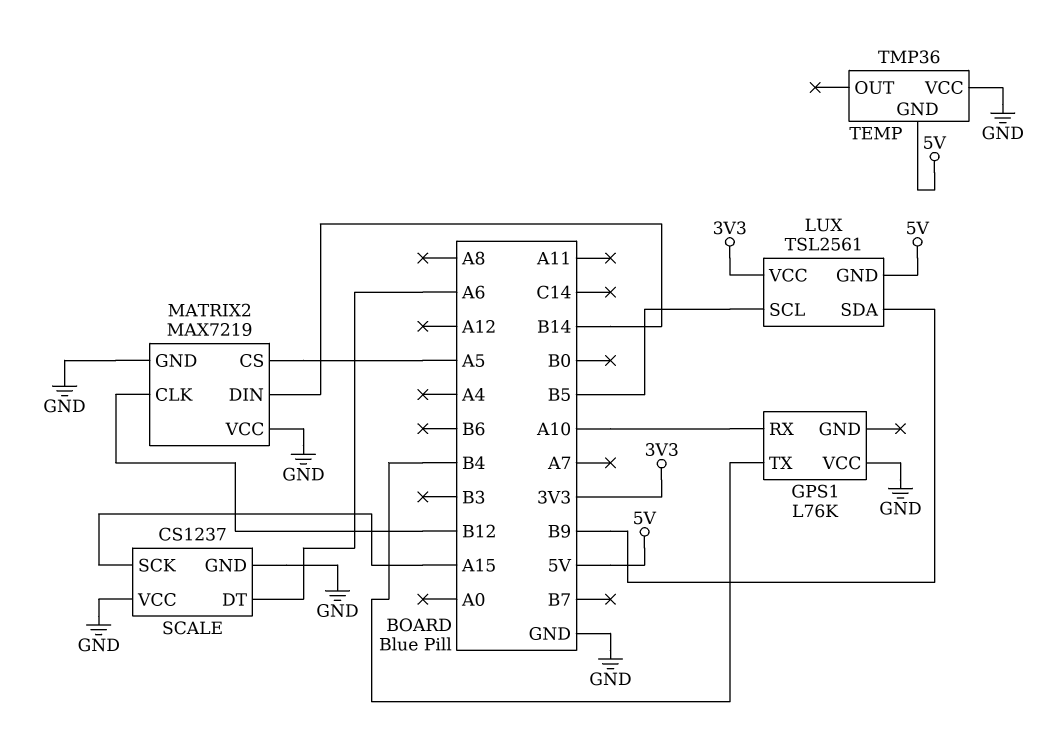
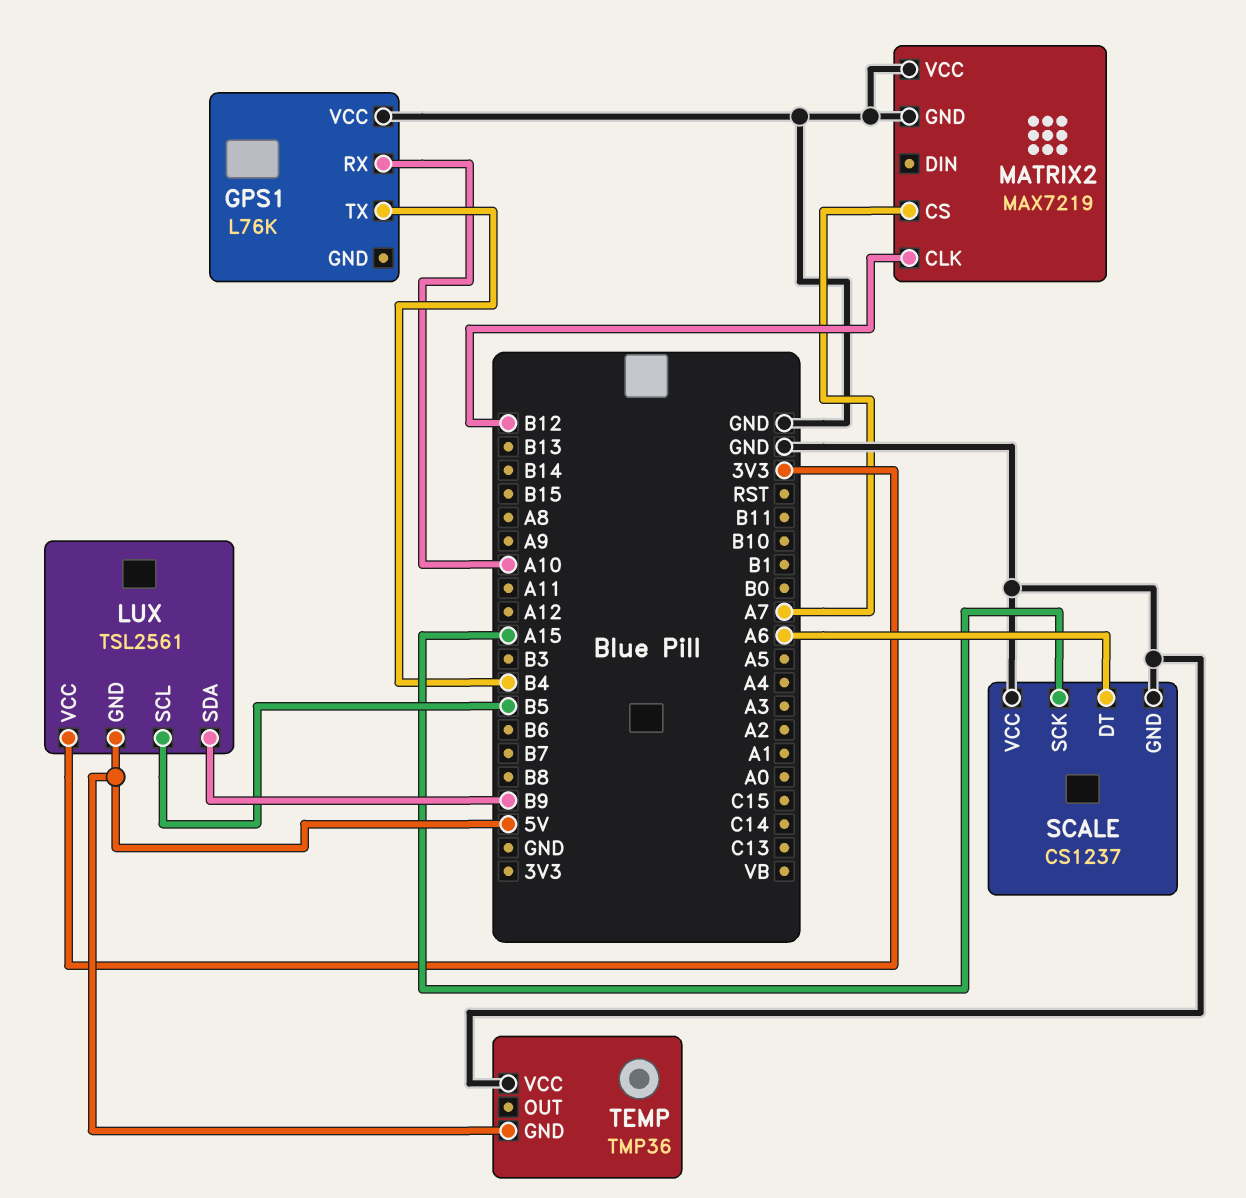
MATRIX2 pin CS: A5 -> A7
MATRIX2 pin DIN: B14 -> none

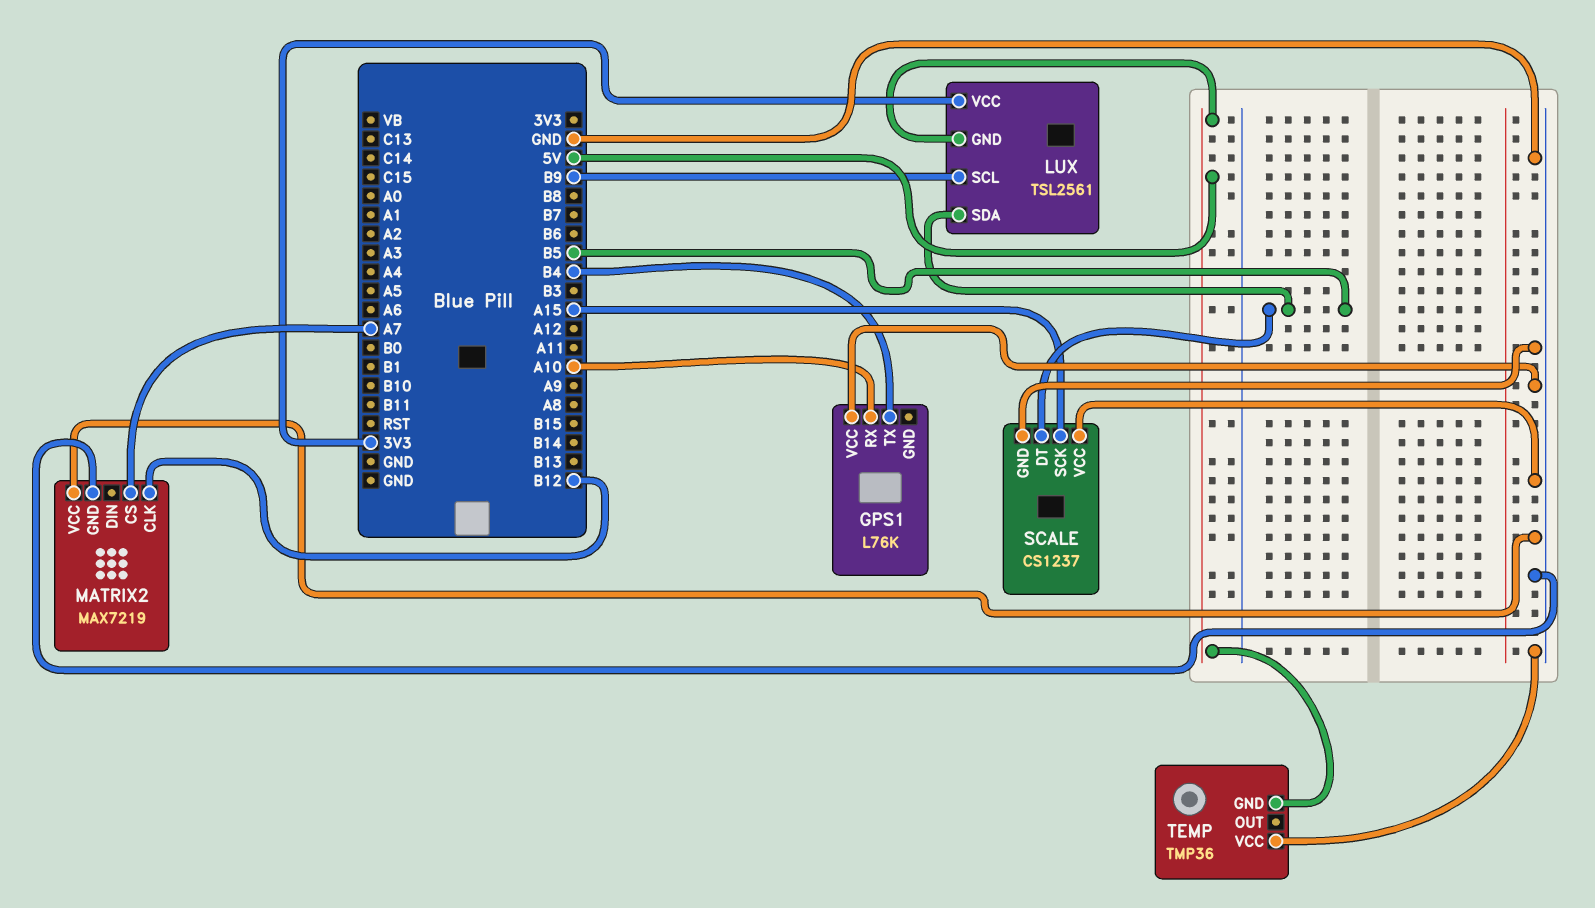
LUX pin SCL: B5 -> B9
LUX pin SDA: B9 -> B5
SCALE pin DT: A6 -> B5

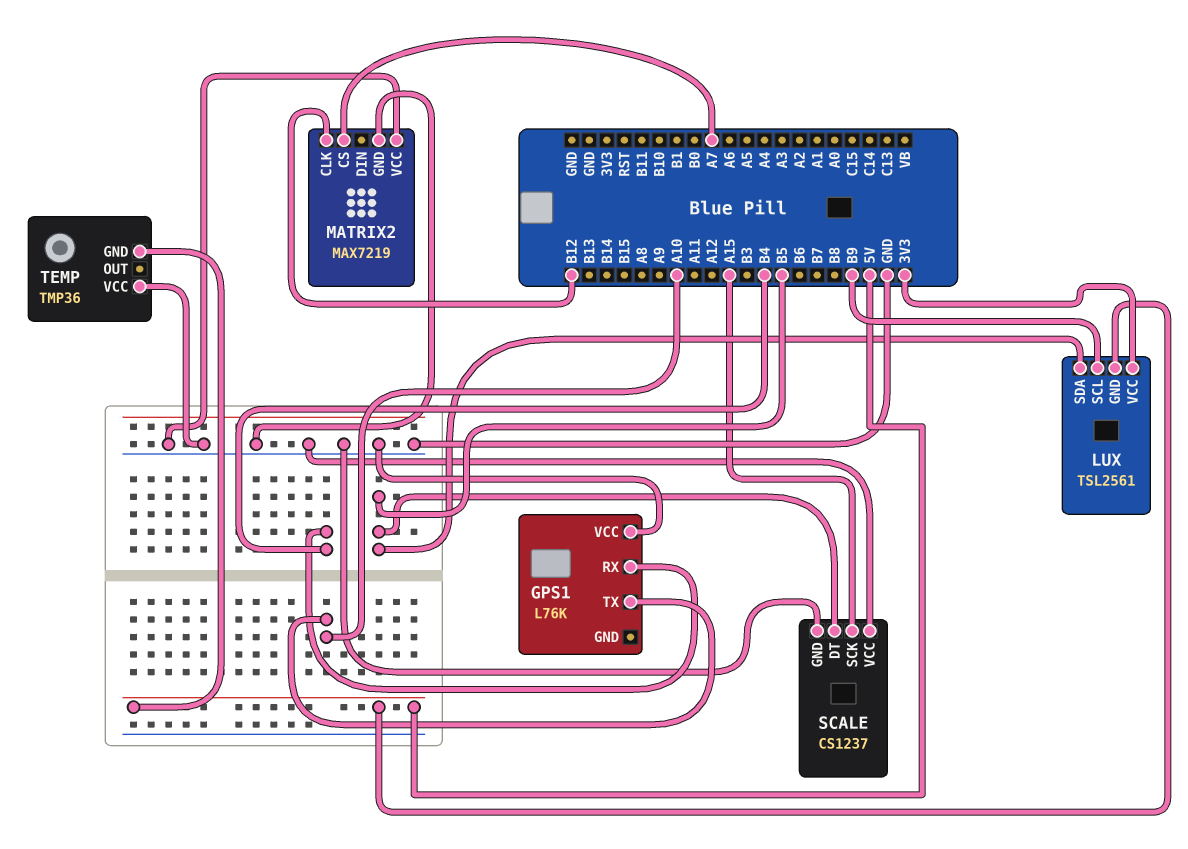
GPS1 pin RX: A10 -> B4
GPS1 pin TX: B4 -> A10

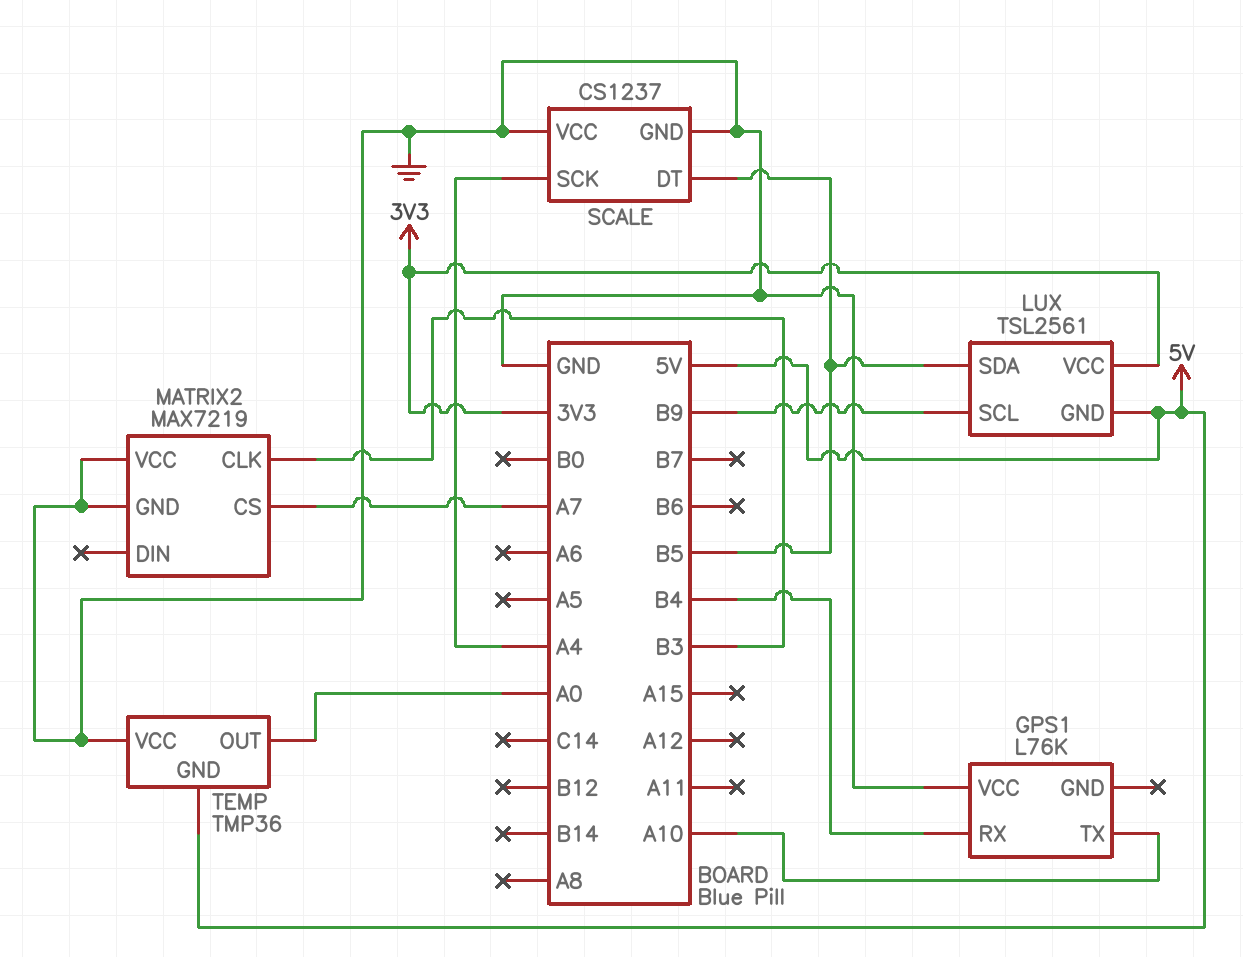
MATRIX2 pin CLK: B12 -> B3
SCALE pin SCK: A15 -> A4
TEMP pin OUT: none -> A0

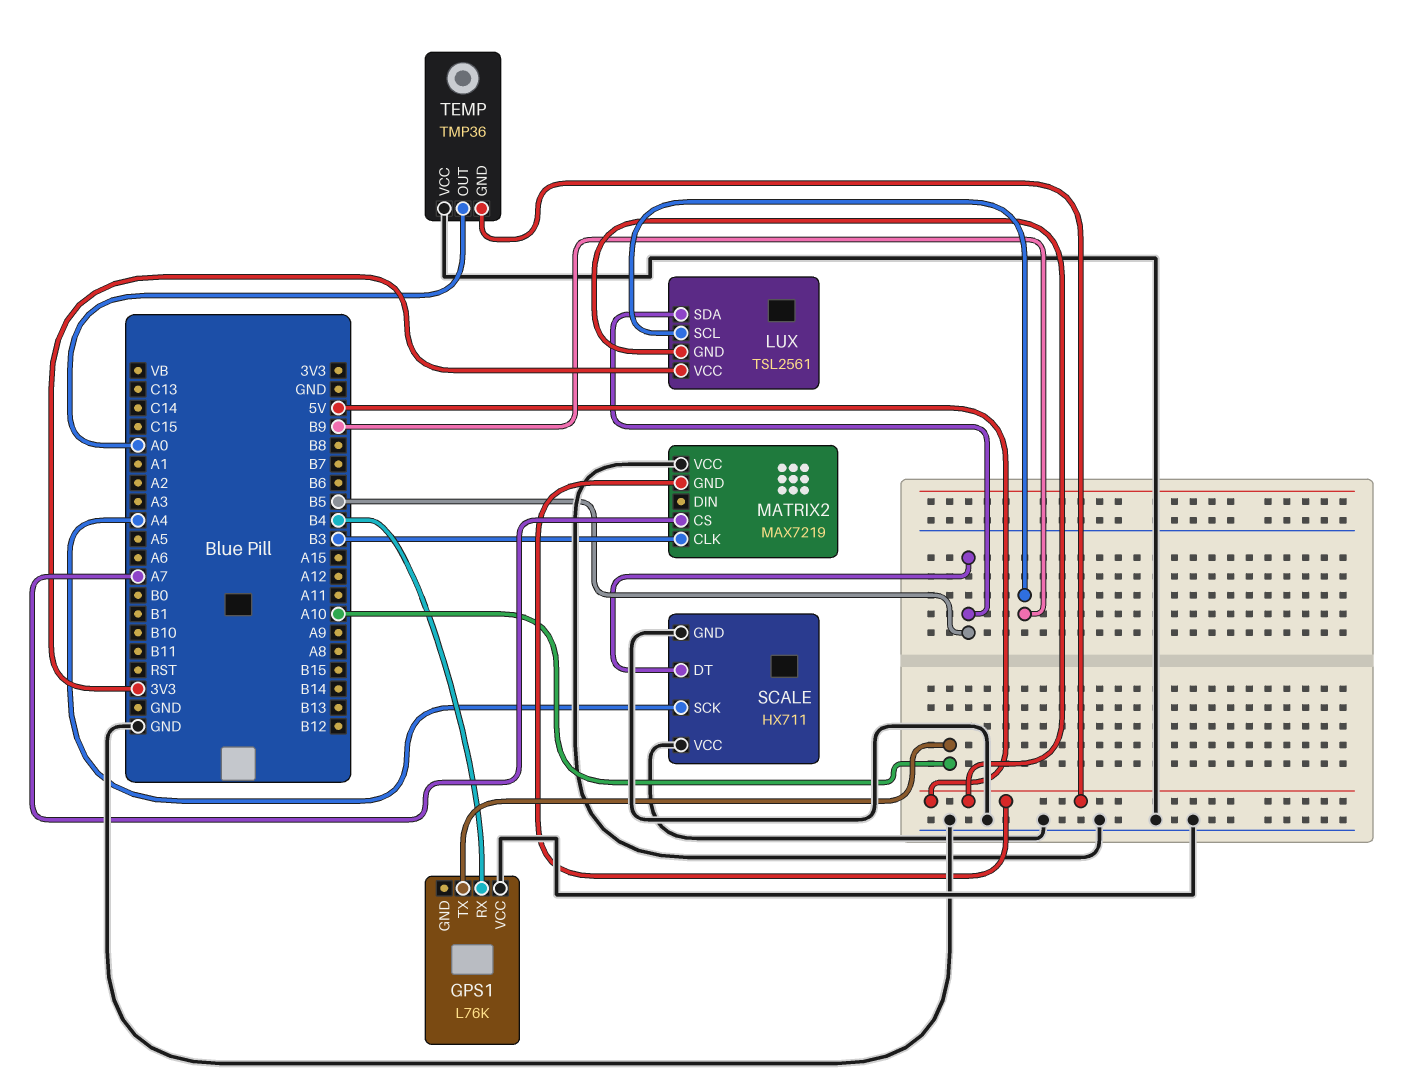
MATRIX2 pin GND: GND -> 5V
SCALE: CS1237 -> HX711

